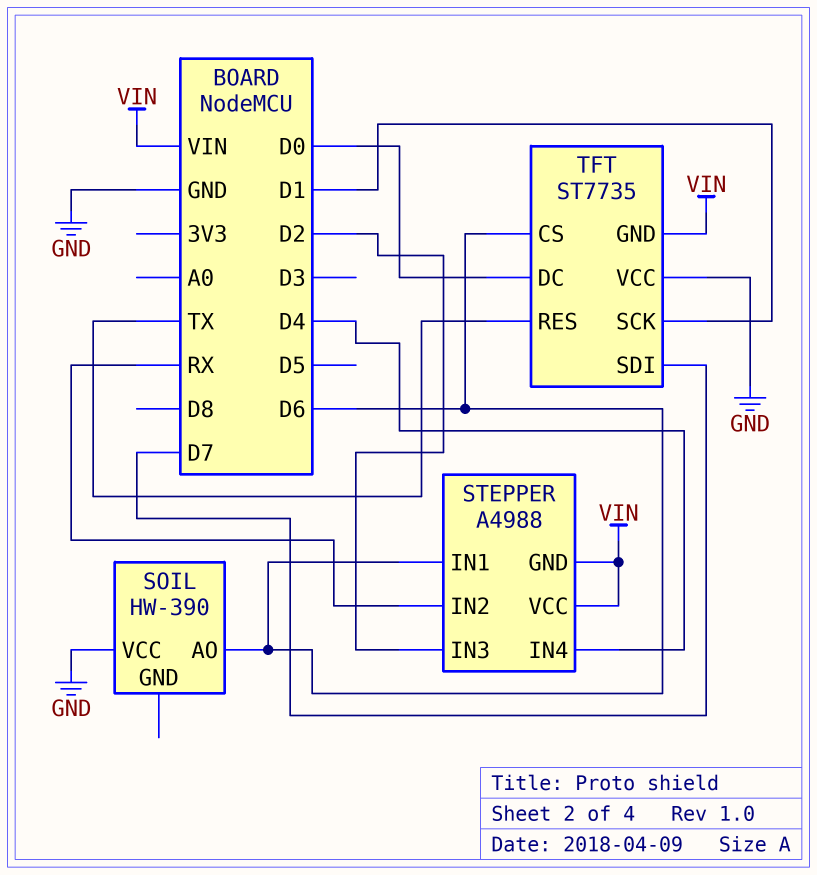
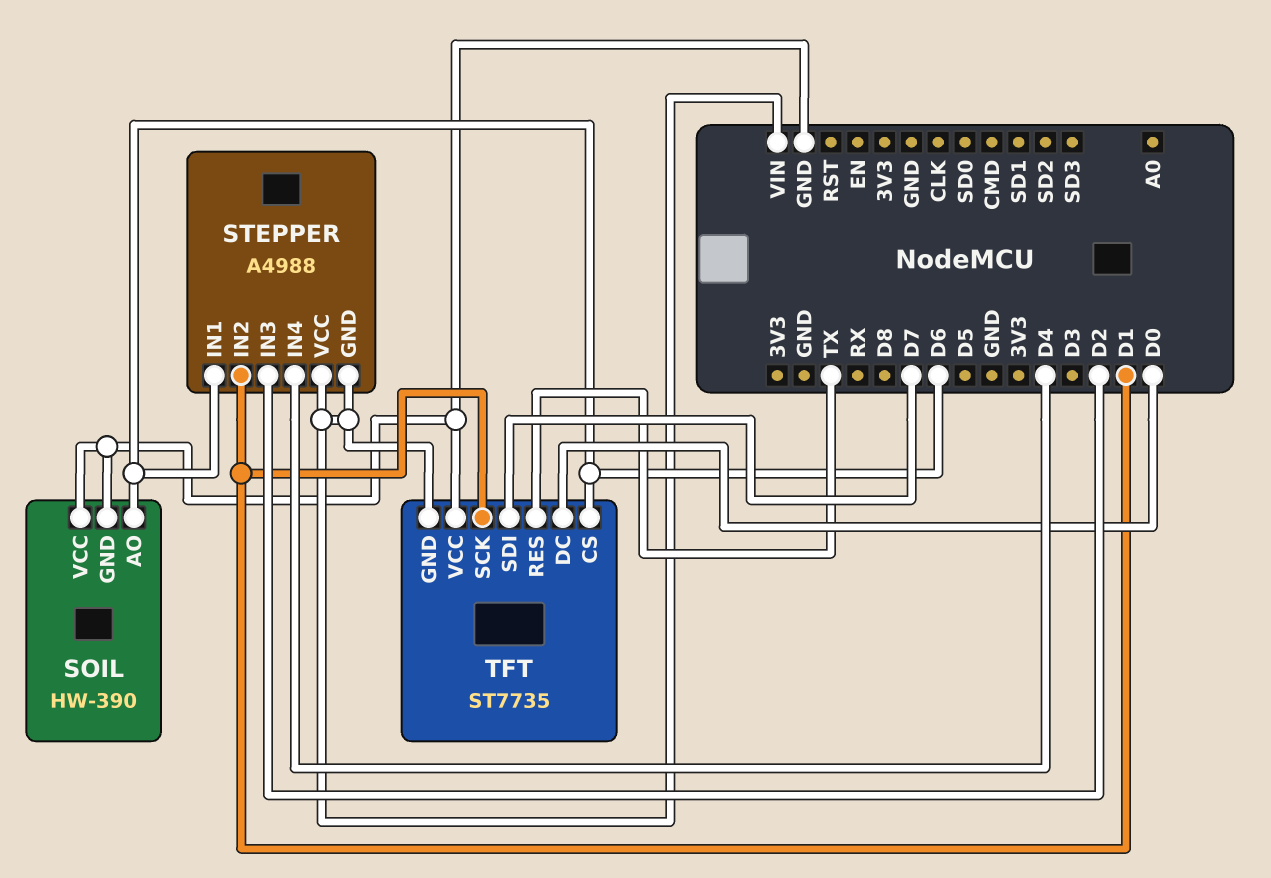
SOIL pin GND: none -> GND
STEPPER pin IN2: RX -> D1

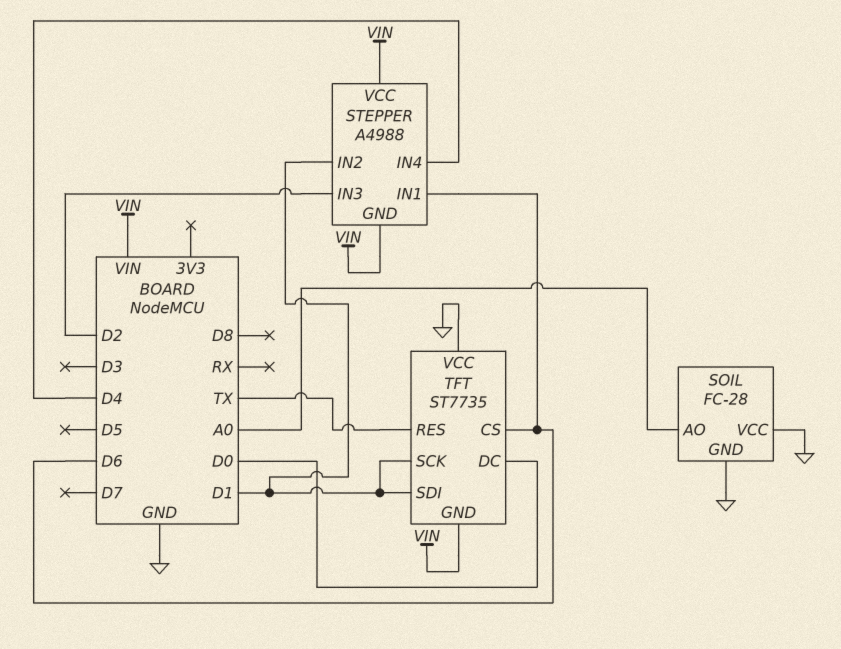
SOIL: HW-390 -> FC-28
SOIL pin AO: D6 -> A0
TFT pin SDI: D7 -> D1

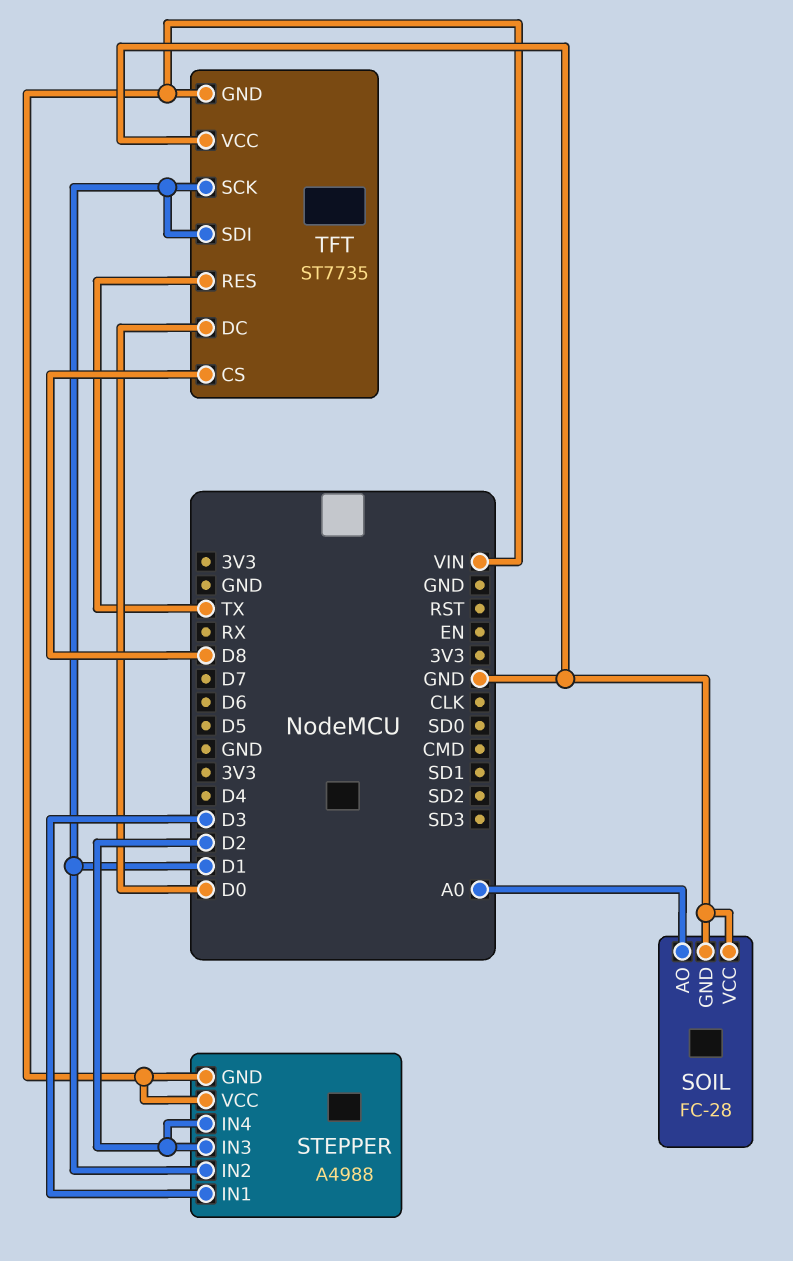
STEPPER pin IN1: D6 -> D3
STEPPER pin IN4: D4 -> D2
TFT pin CS: D6 -> D8

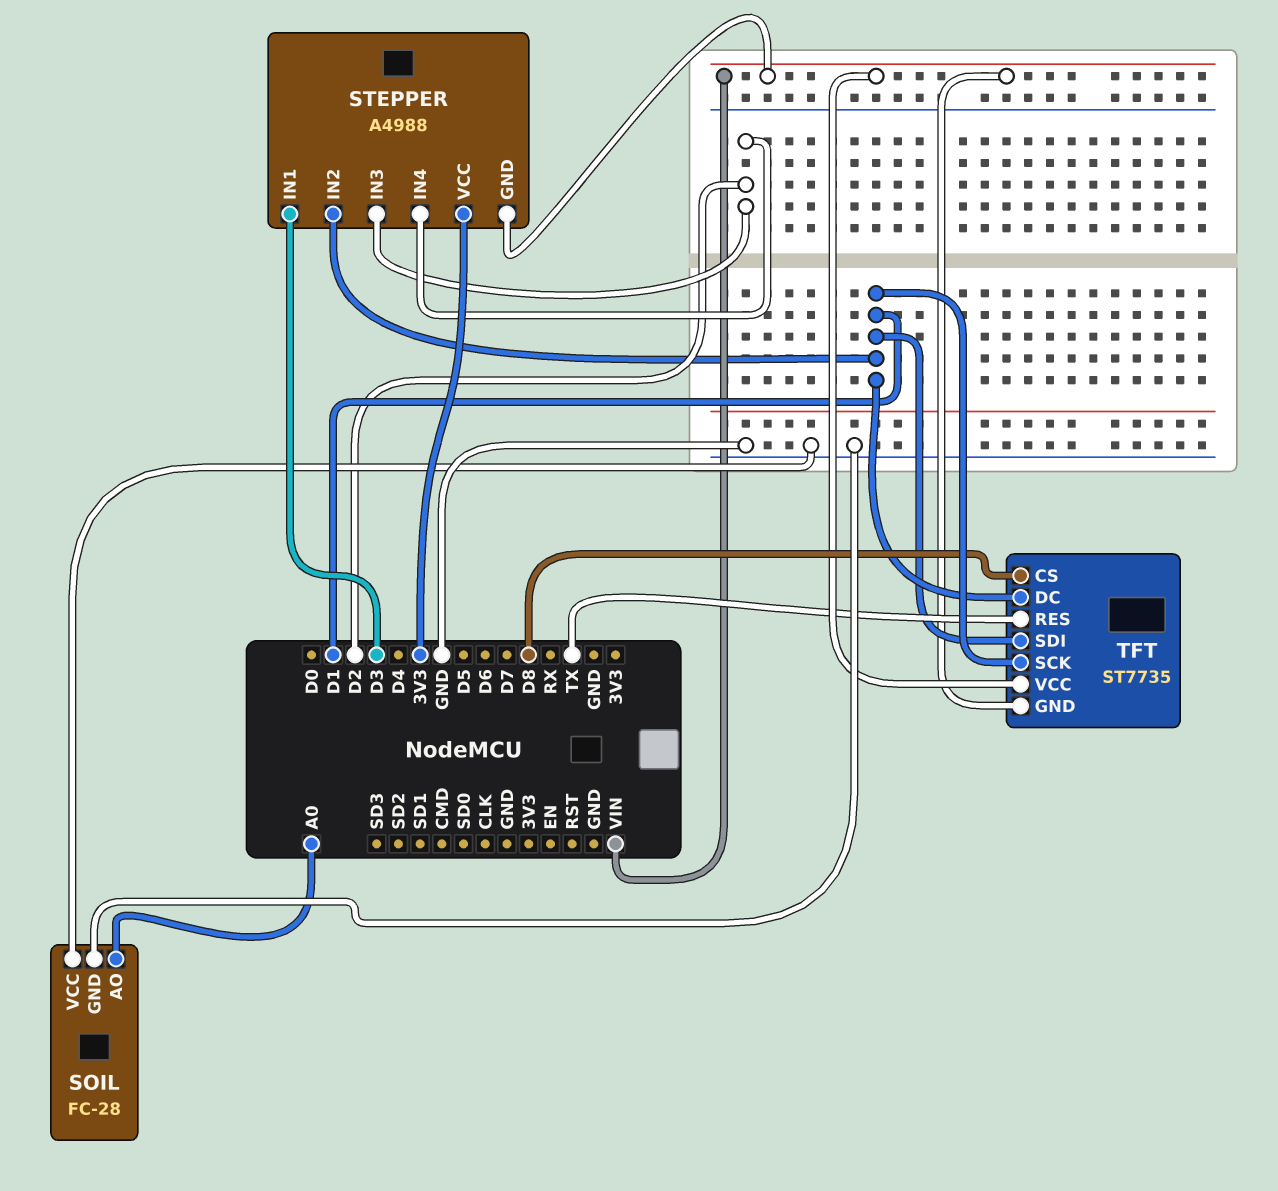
STEPPER pin VCC: VIN -> 3V3
TFT pin DC: D0 -> D1
TFT pin VCC: GND -> VIN

